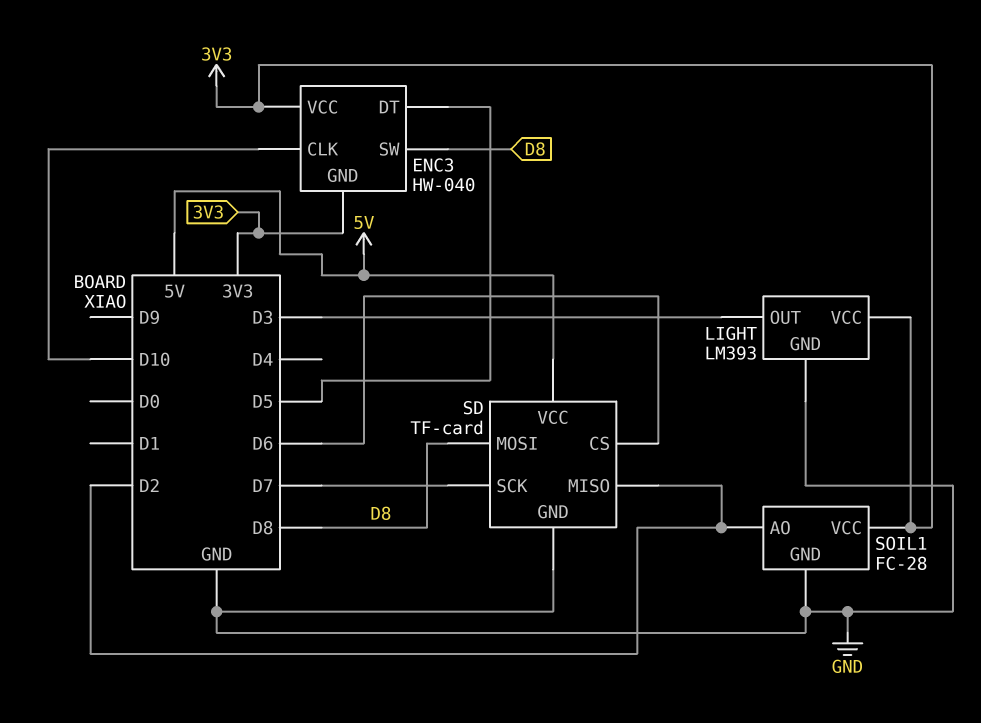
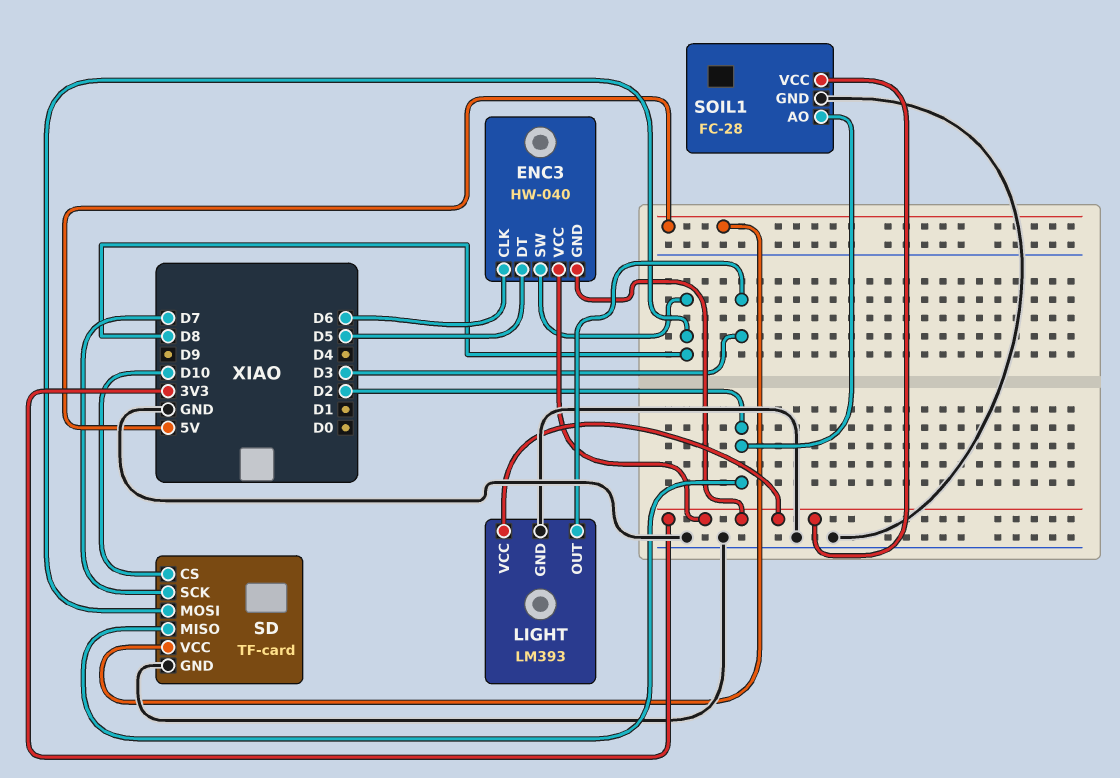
ENC3 pin CLK: D10 -> D6
SD pin CS: D6 -> D10

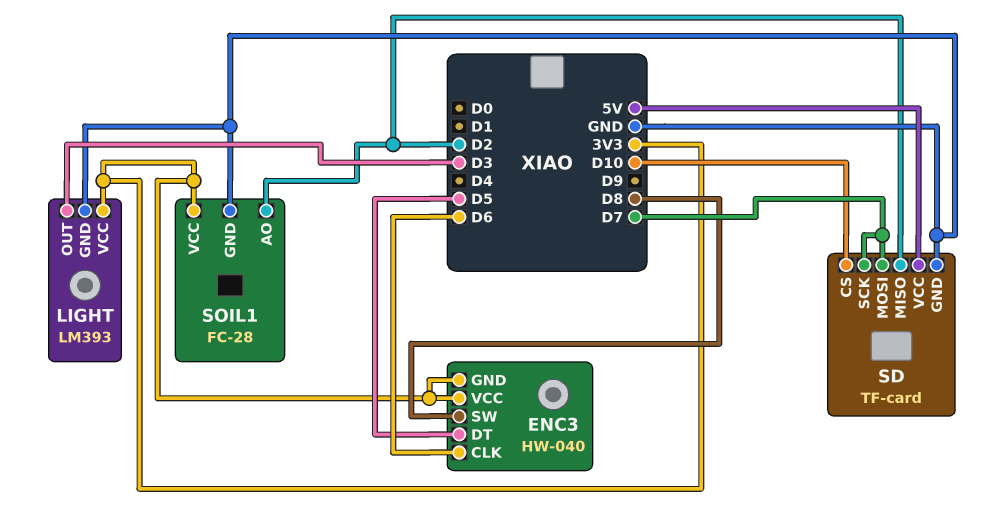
SD pin MOSI: D8 -> D7

